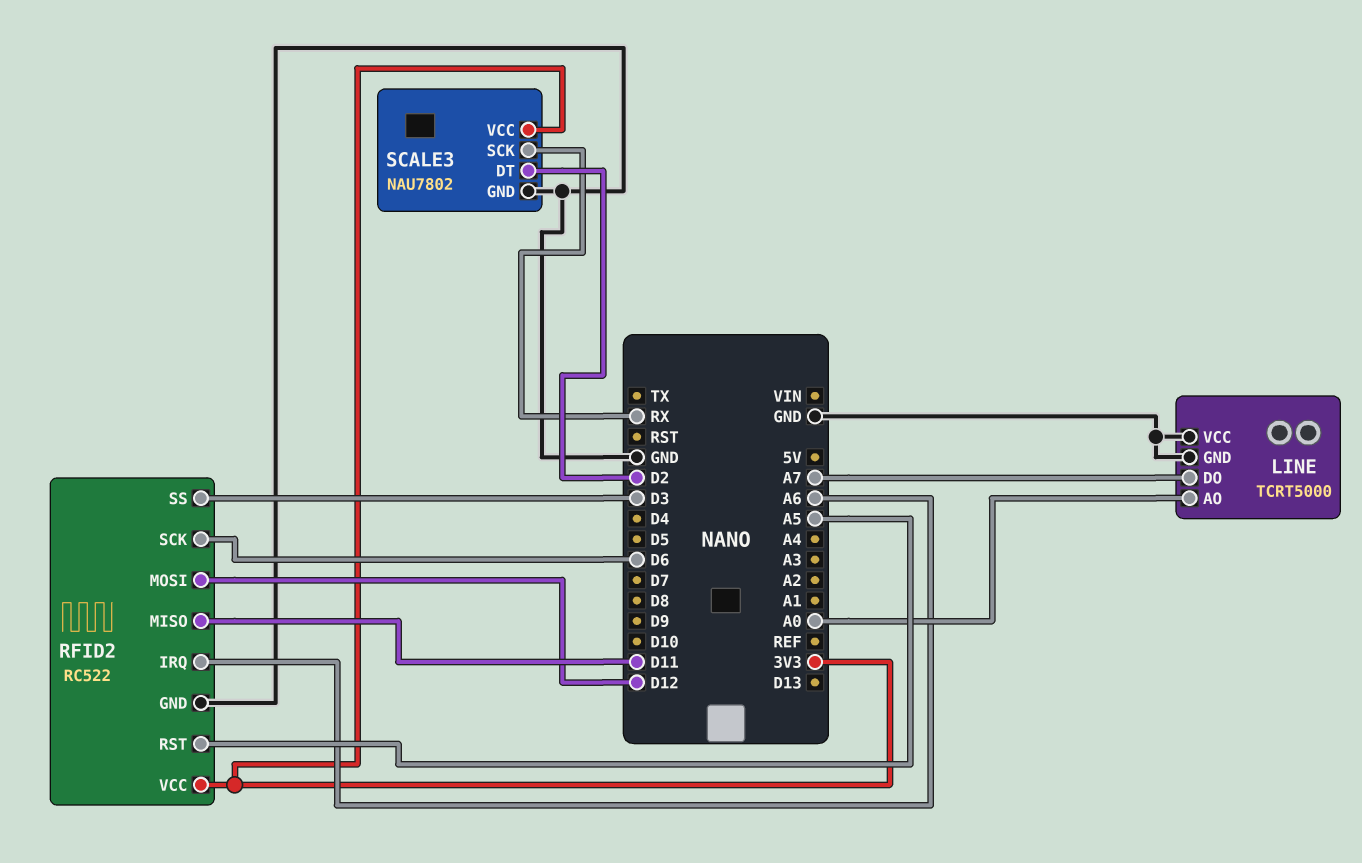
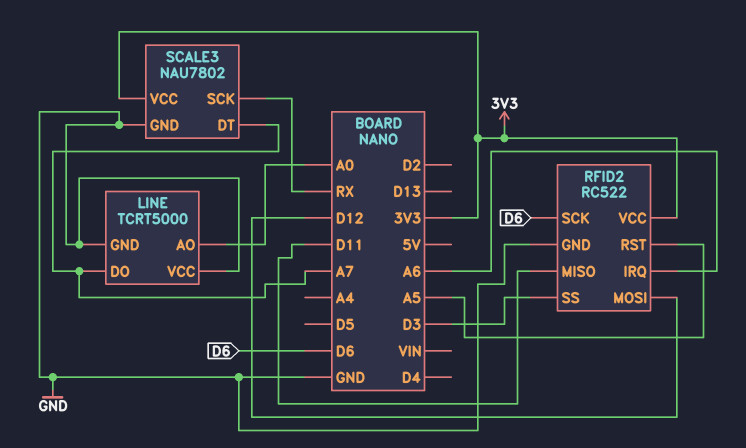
SCALE3 pin DT: D2 -> A7

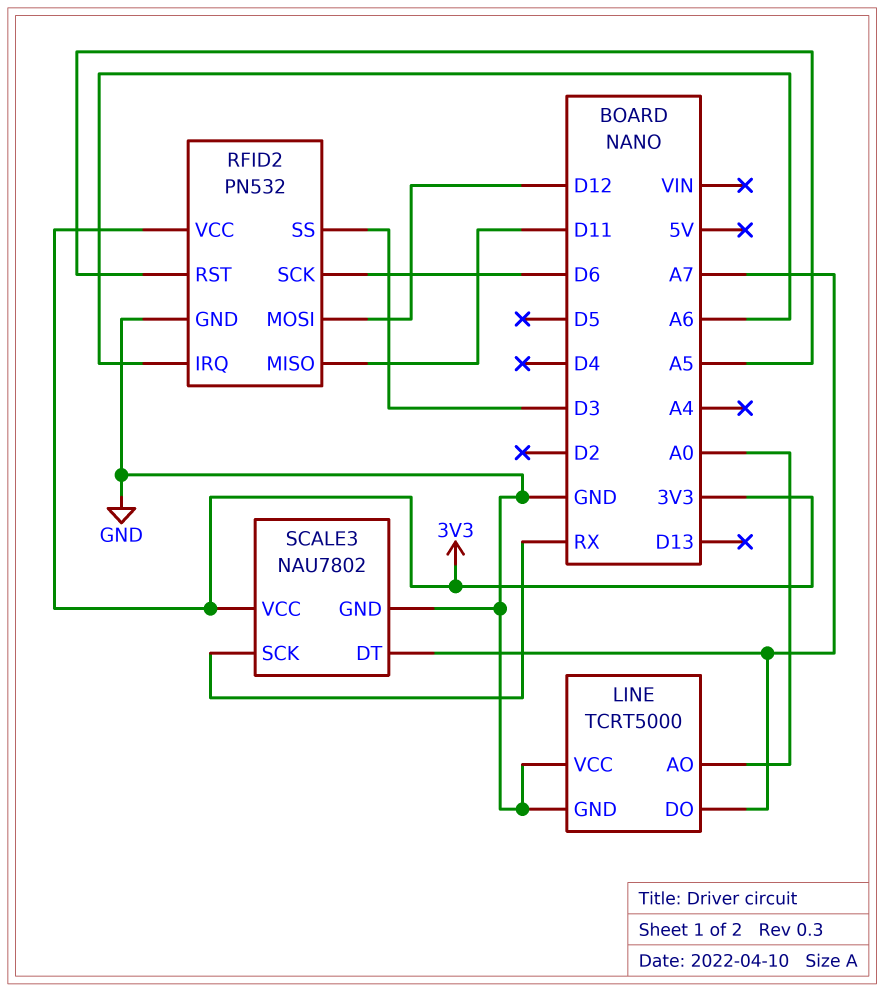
RFID2: RC522 -> PN532

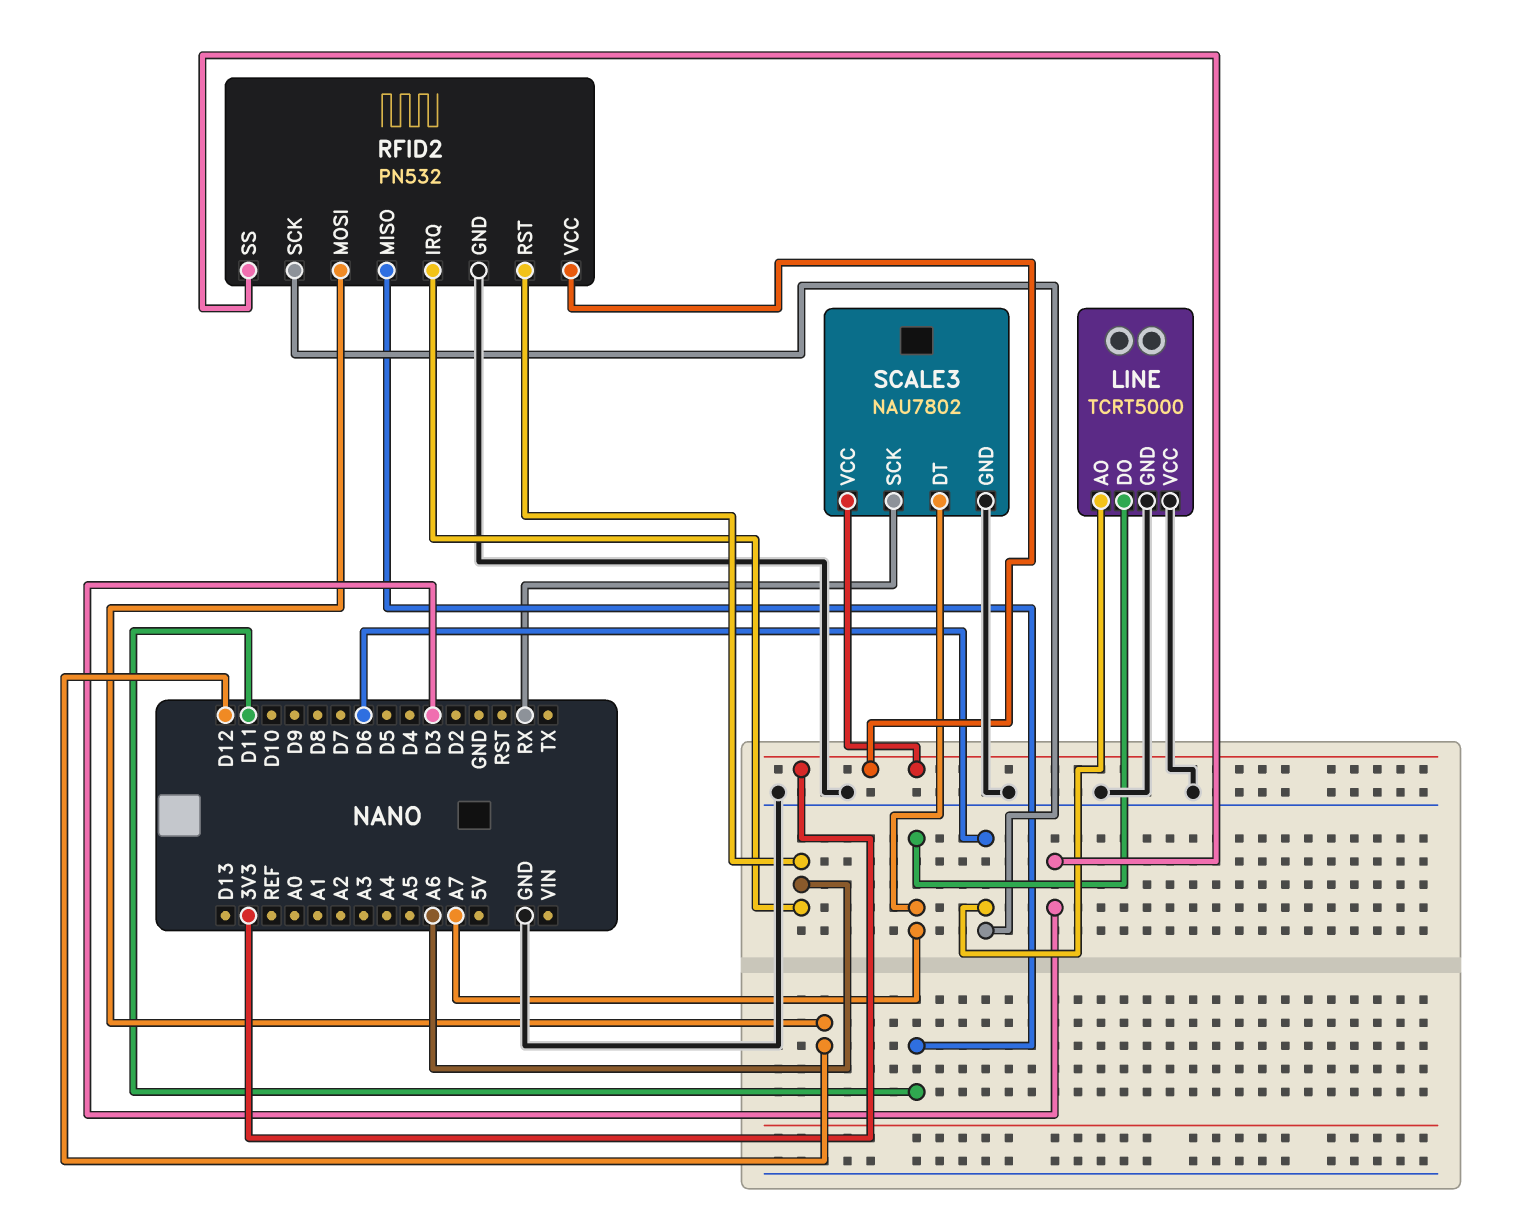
LINE pin AO: A0 -> D6
RFID2 pin RST: A5 -> A6

